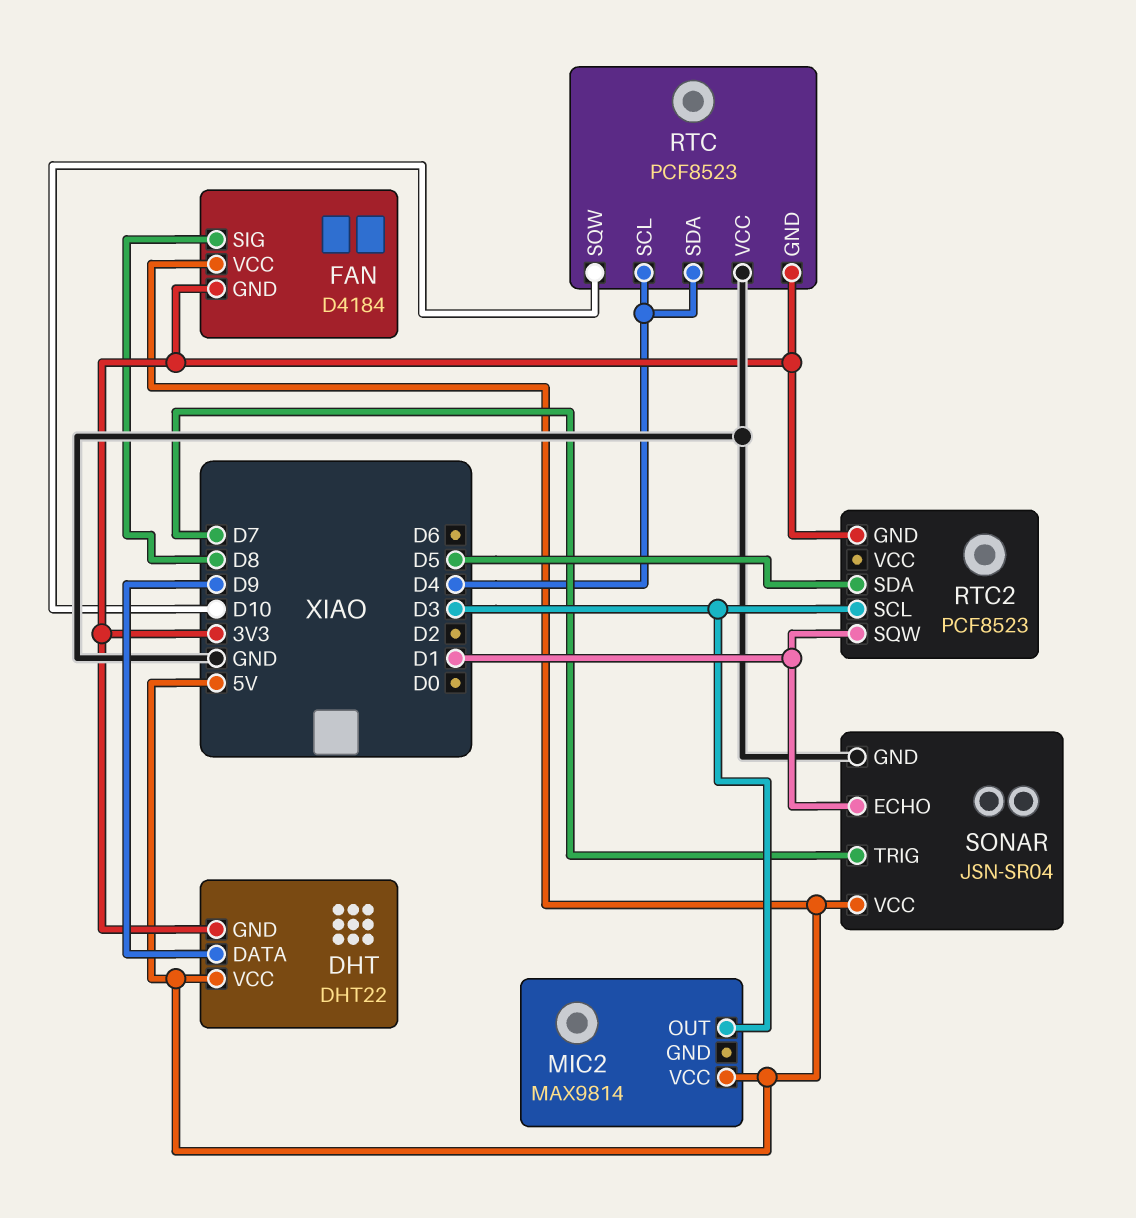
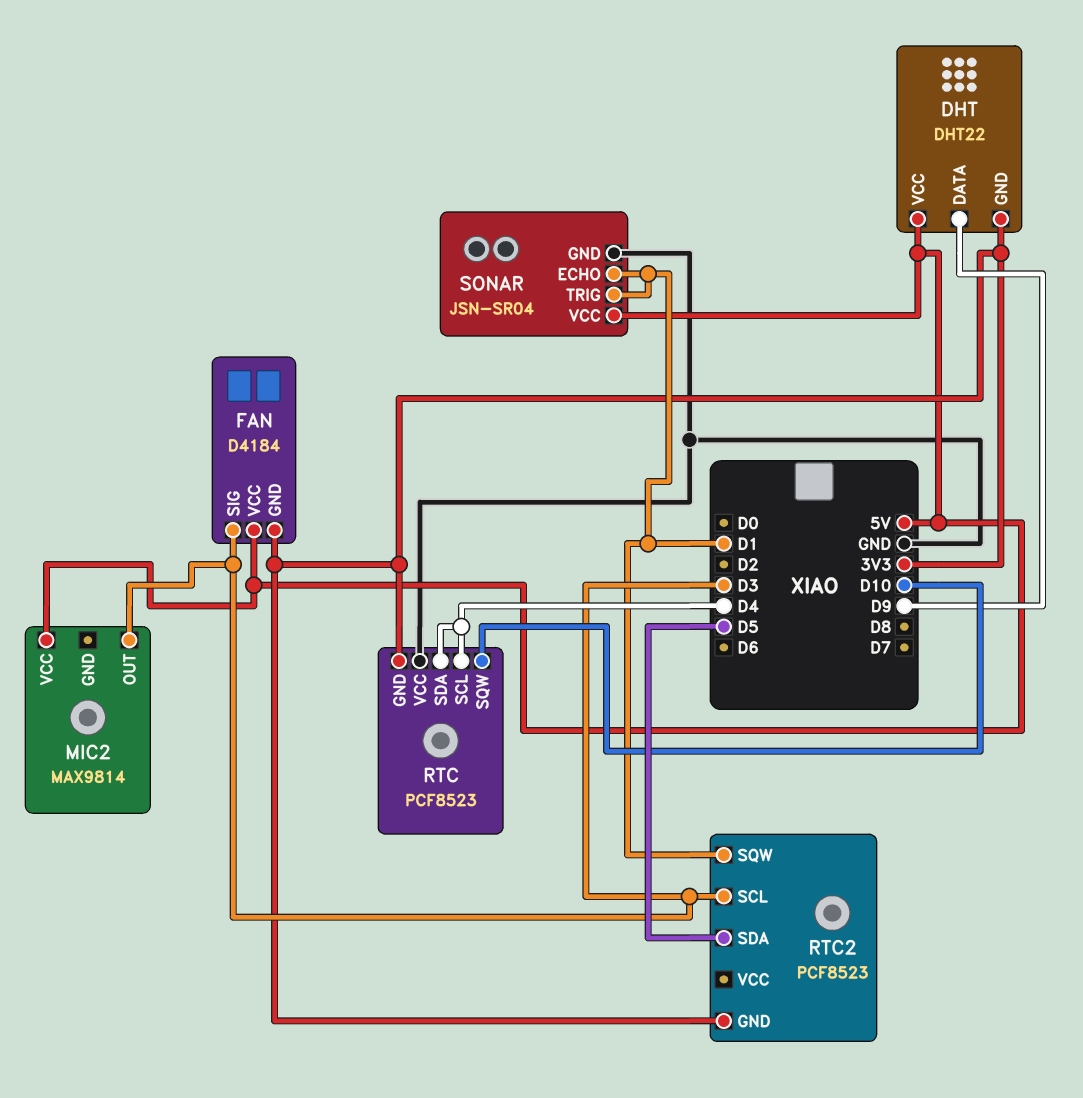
FAN pin SIG: D8 -> D3
SONAR pin TRIG: D7 -> D1

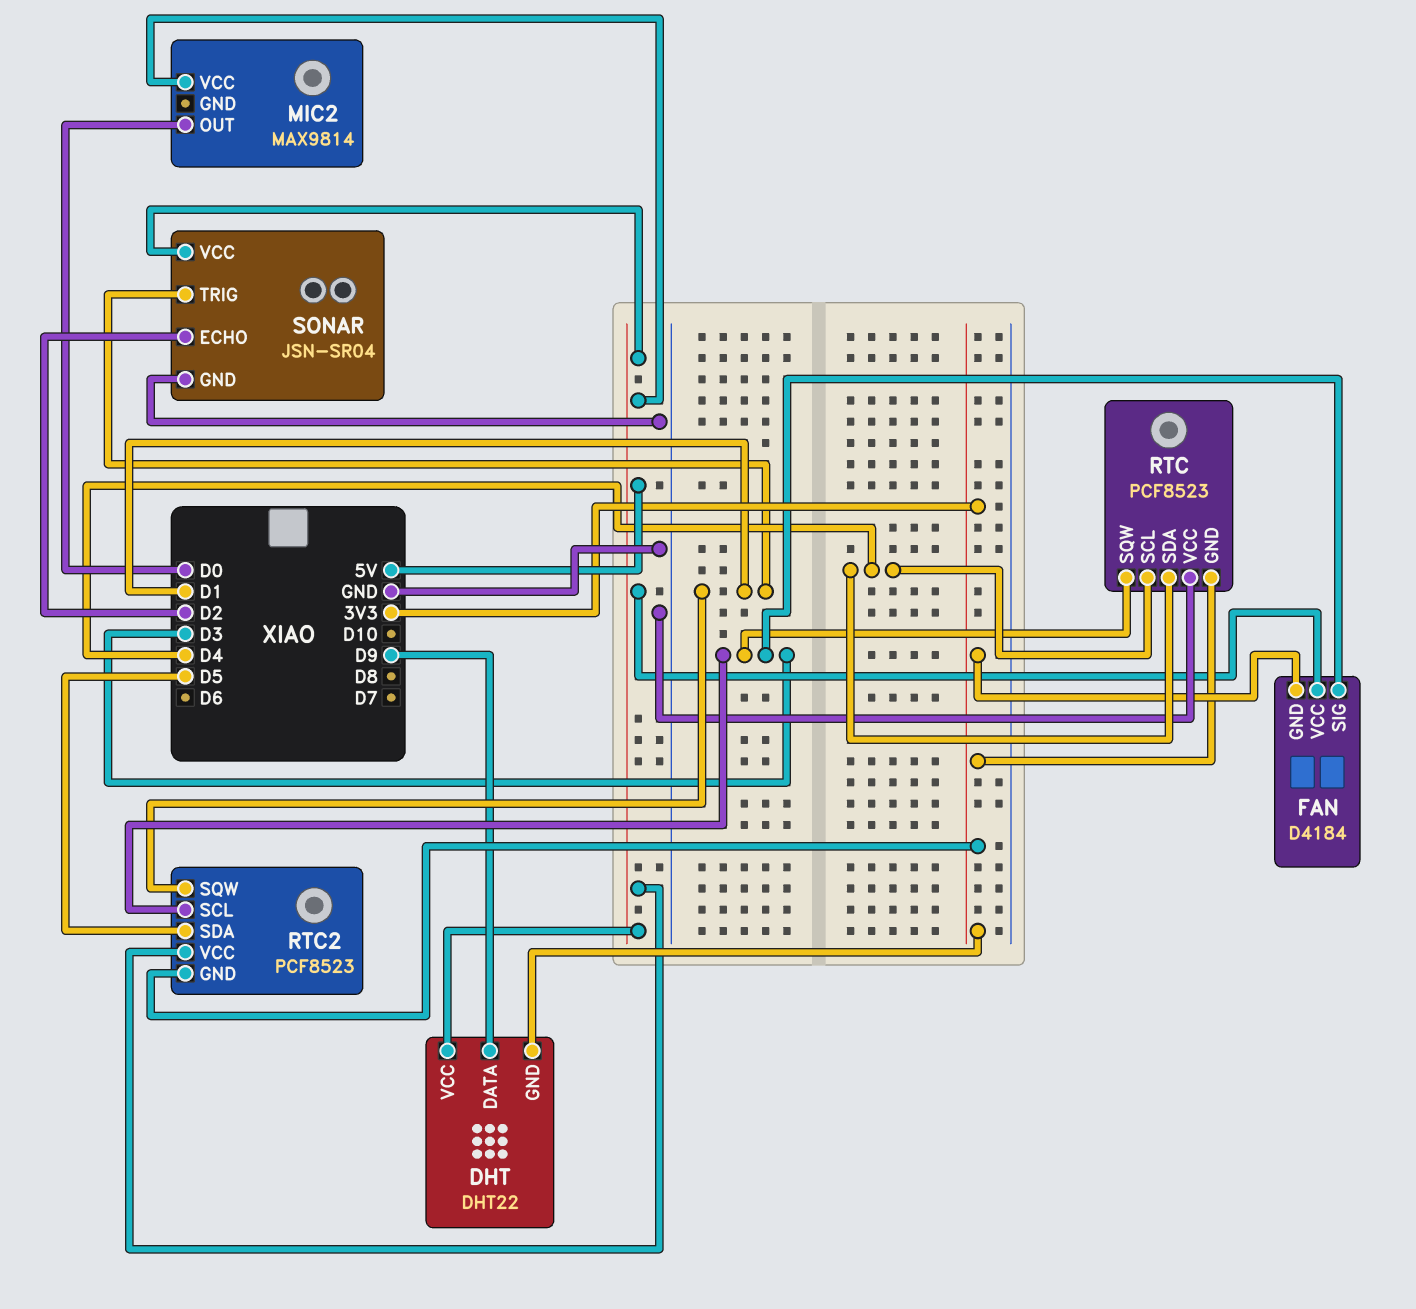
MIC2 pin OUT: D3 -> D0
RTC pin SQW: D10 -> D3
RTC2 pin VCC: none -> 5V
SONAR pin ECHO: D1 -> D2

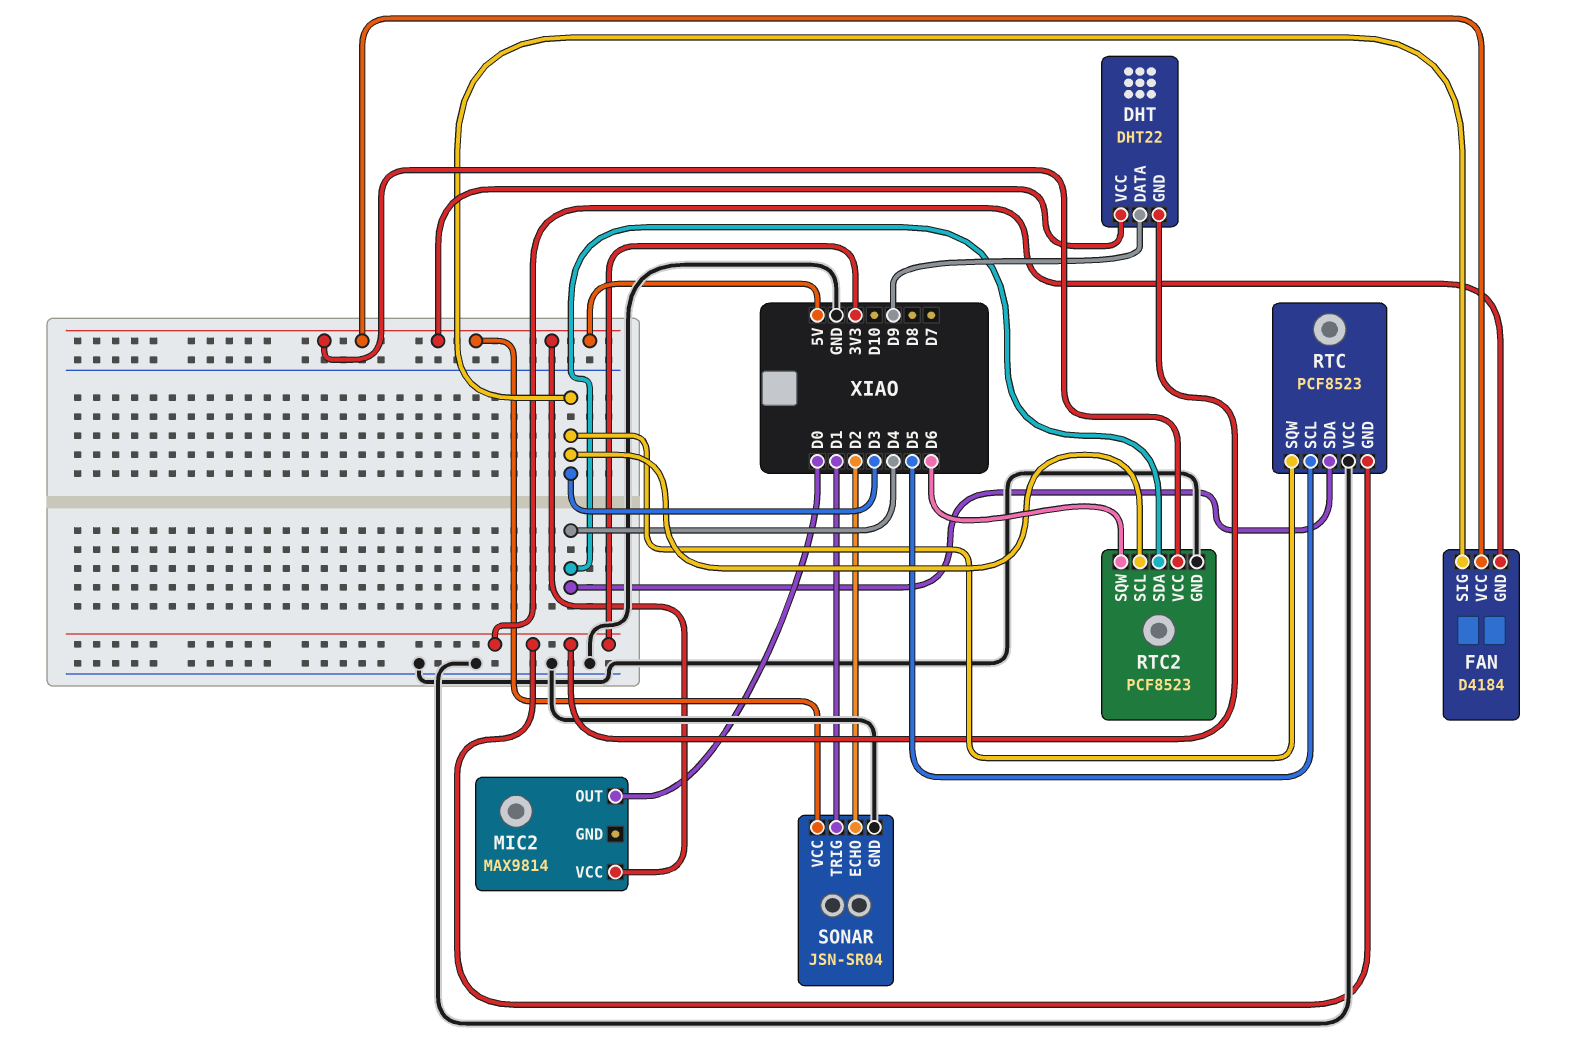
RTC pin SCL: D4 -> D5
RTC2 pin GND: 3V3 -> GND
RTC2 pin SDA: D5 -> D4
RTC2 pin SQW: D1 -> D6

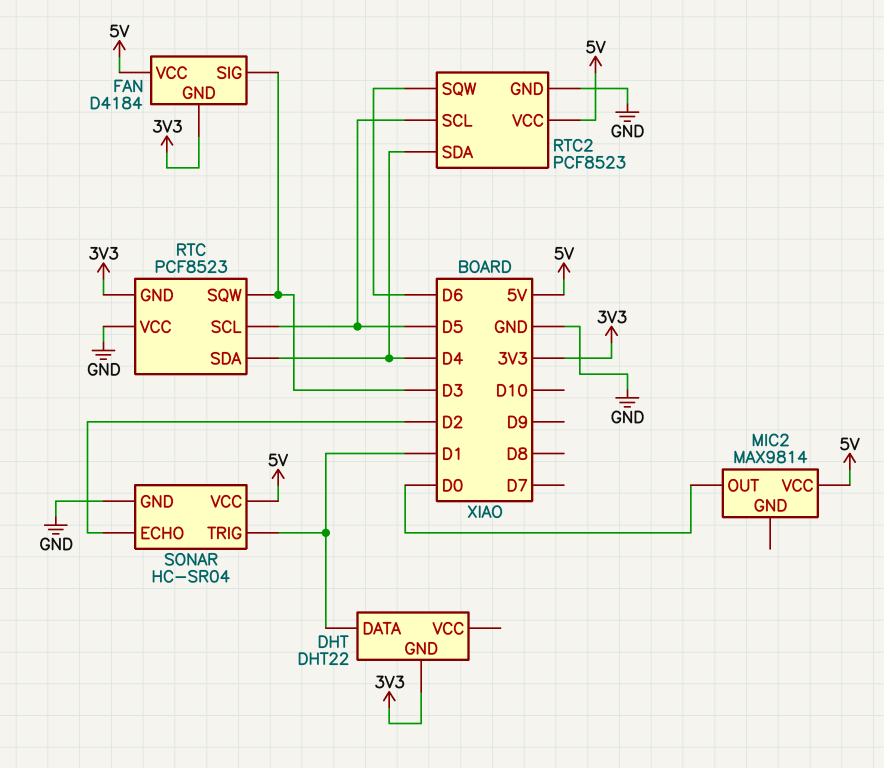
DHT pin DATA: D9 -> D1
DHT pin VCC: 5V -> none
RTC2 pin SCL: D3 -> D5
SONAR: JSN-SR04 -> HC-SR04

